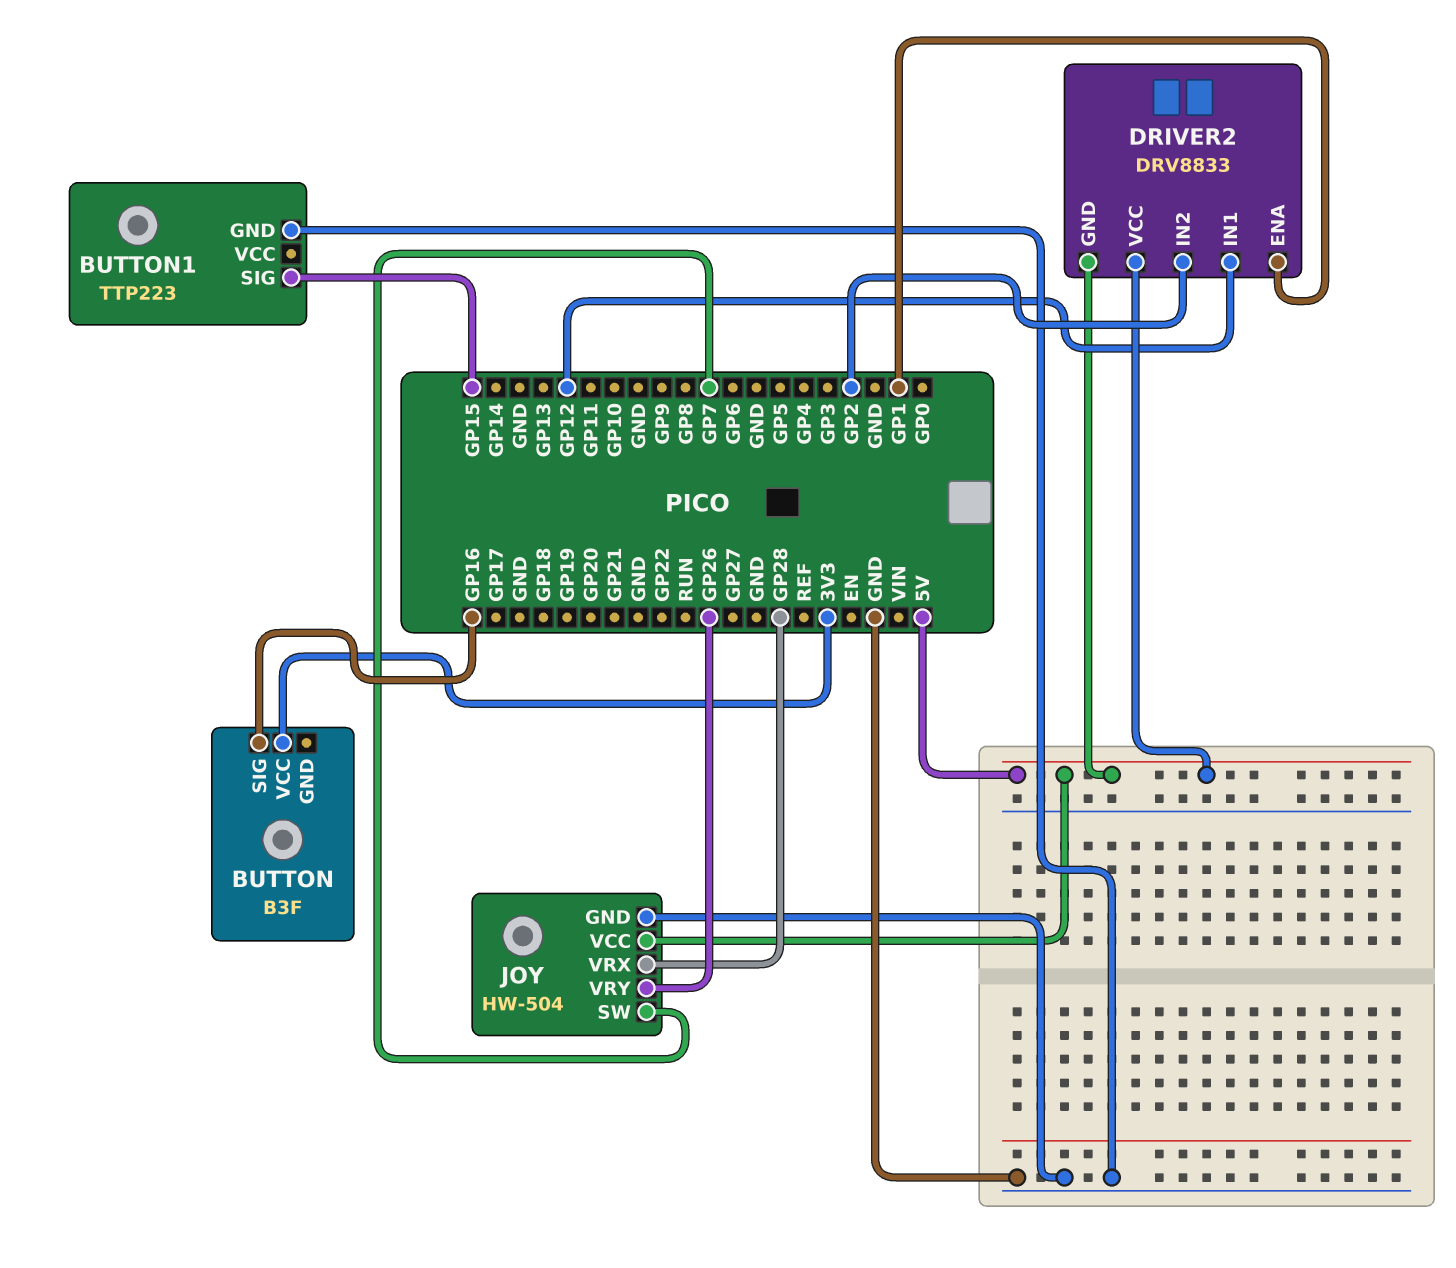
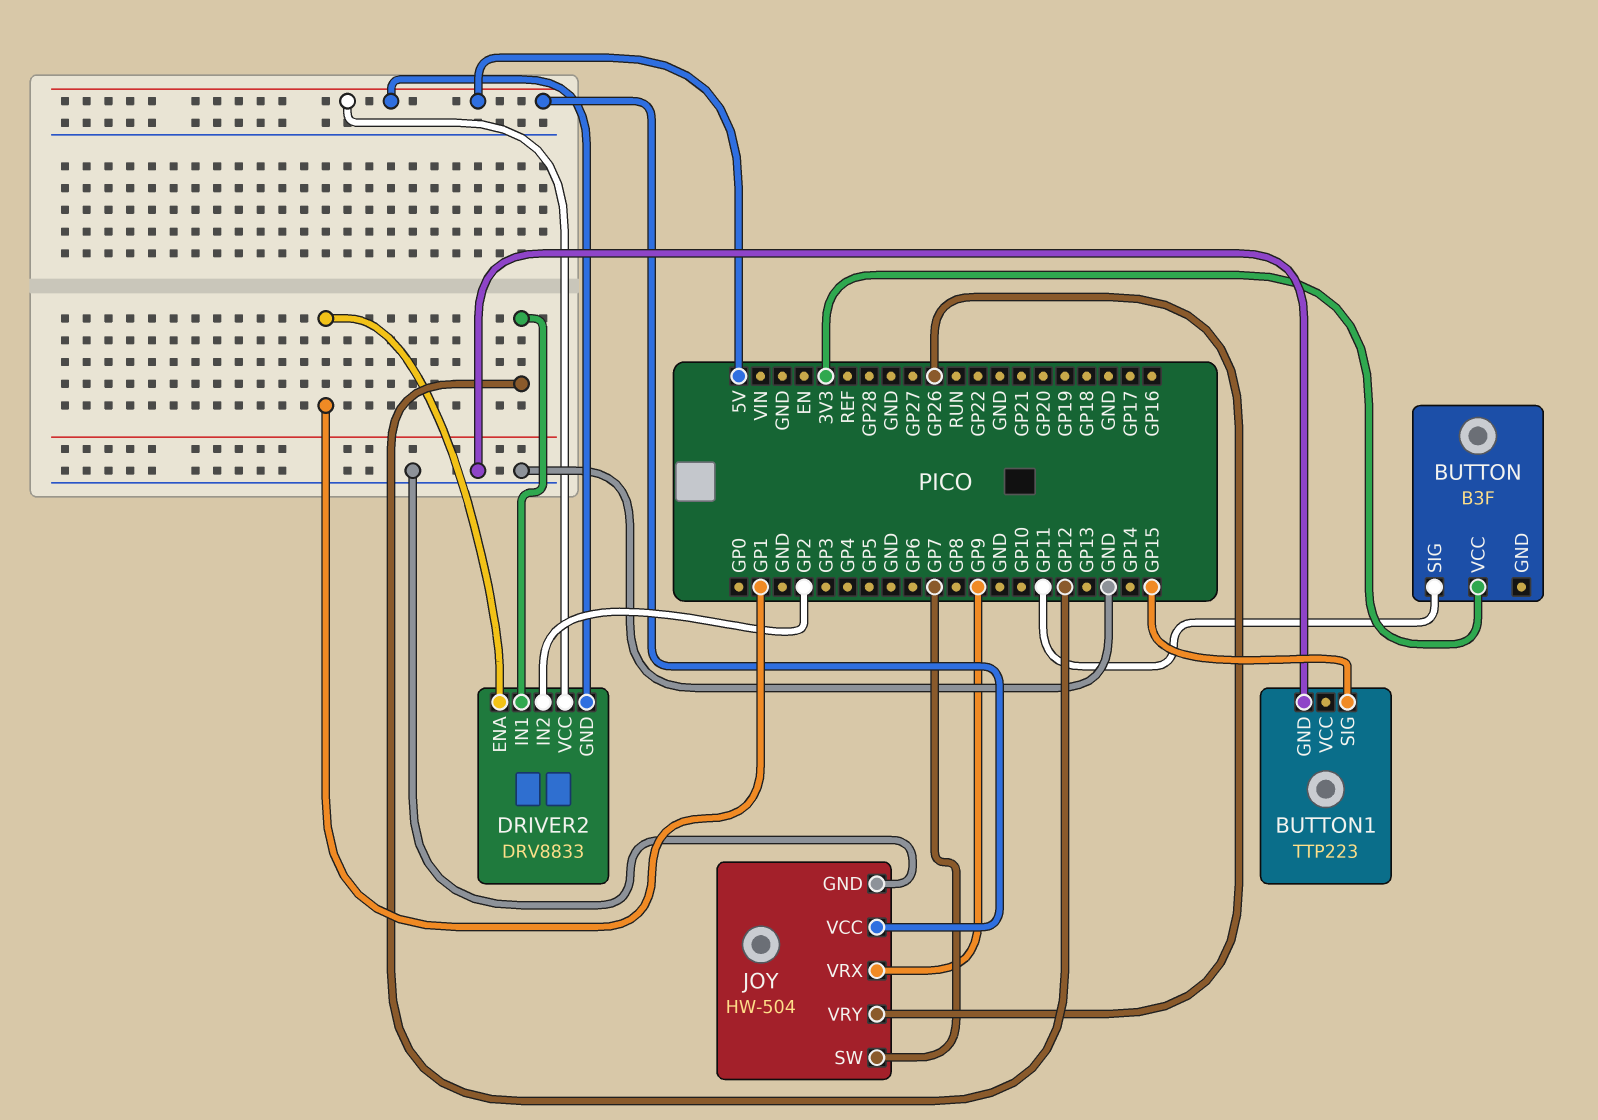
BUTTON pin SIG: GP16 -> GP11
JOY pin VRX: GP28 -> GP9

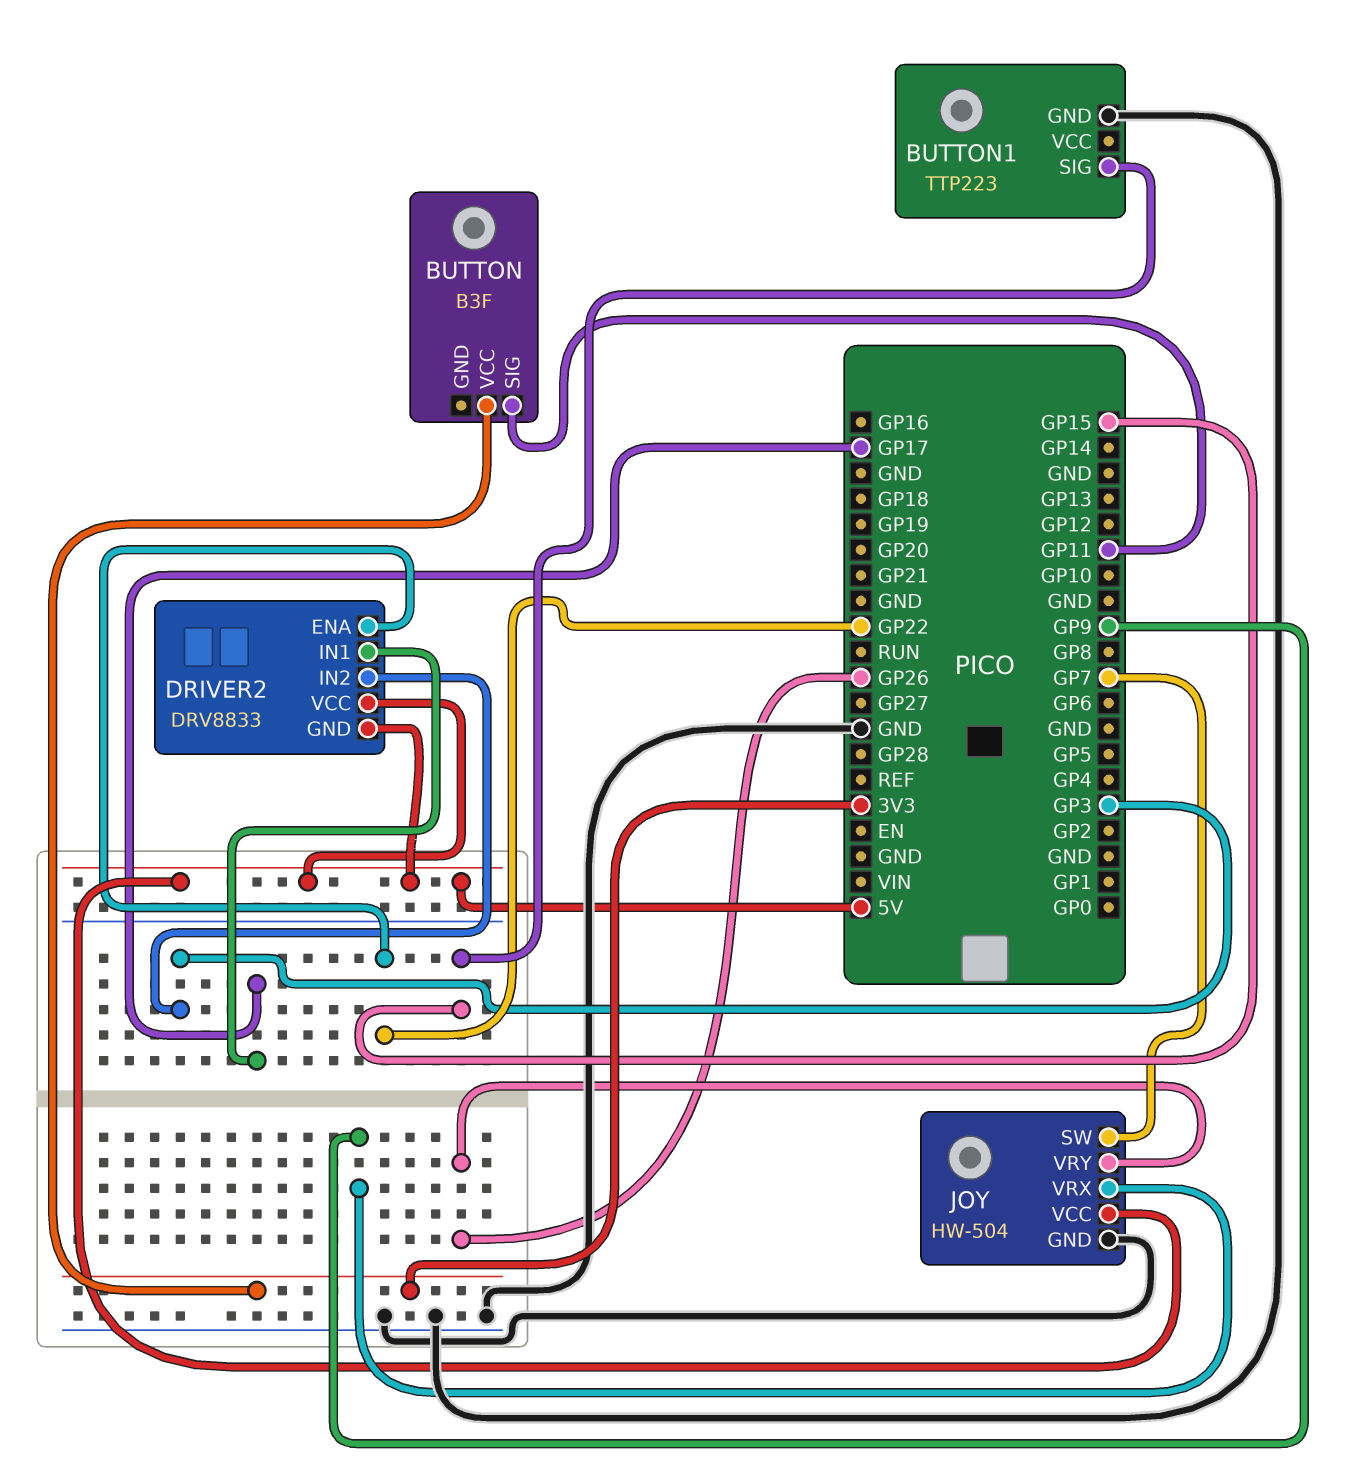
DRIVER2 pin ENA: GP1 -> GP22
DRIVER2 pin IN1: GP12 -> GP17
DRIVER2 pin IN2: GP2 -> GP3

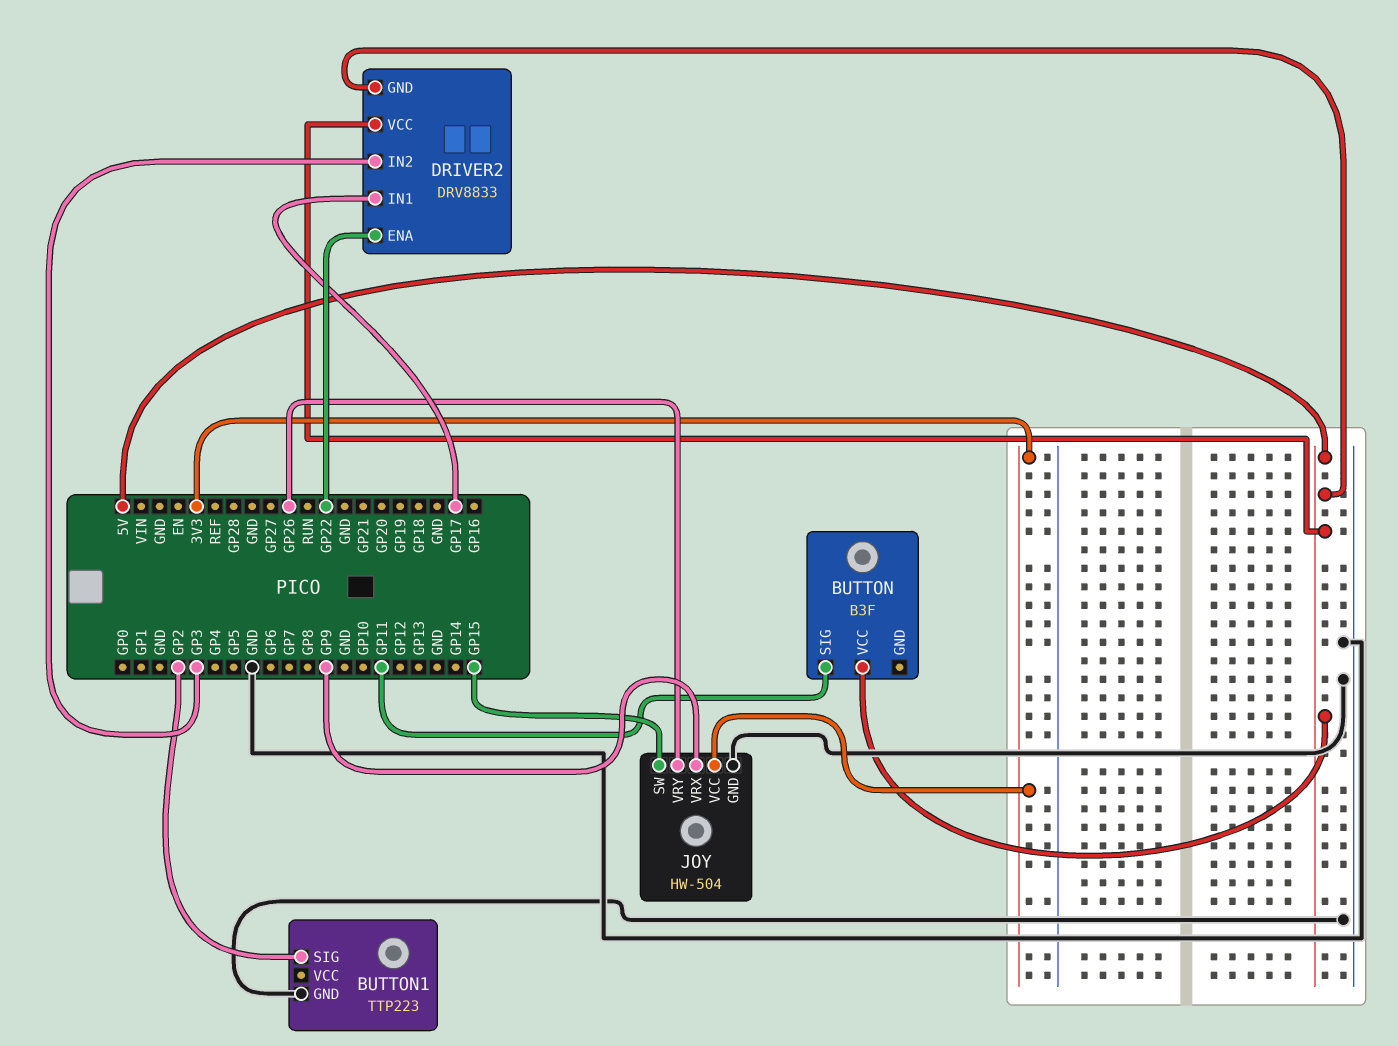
BUTTON pin VCC: 3V3 -> 5V
BUTTON1 pin SIG: GP15 -> GP2
JOY pin SW: GP7 -> GP15
JOY pin VCC: 5V -> 3V3

